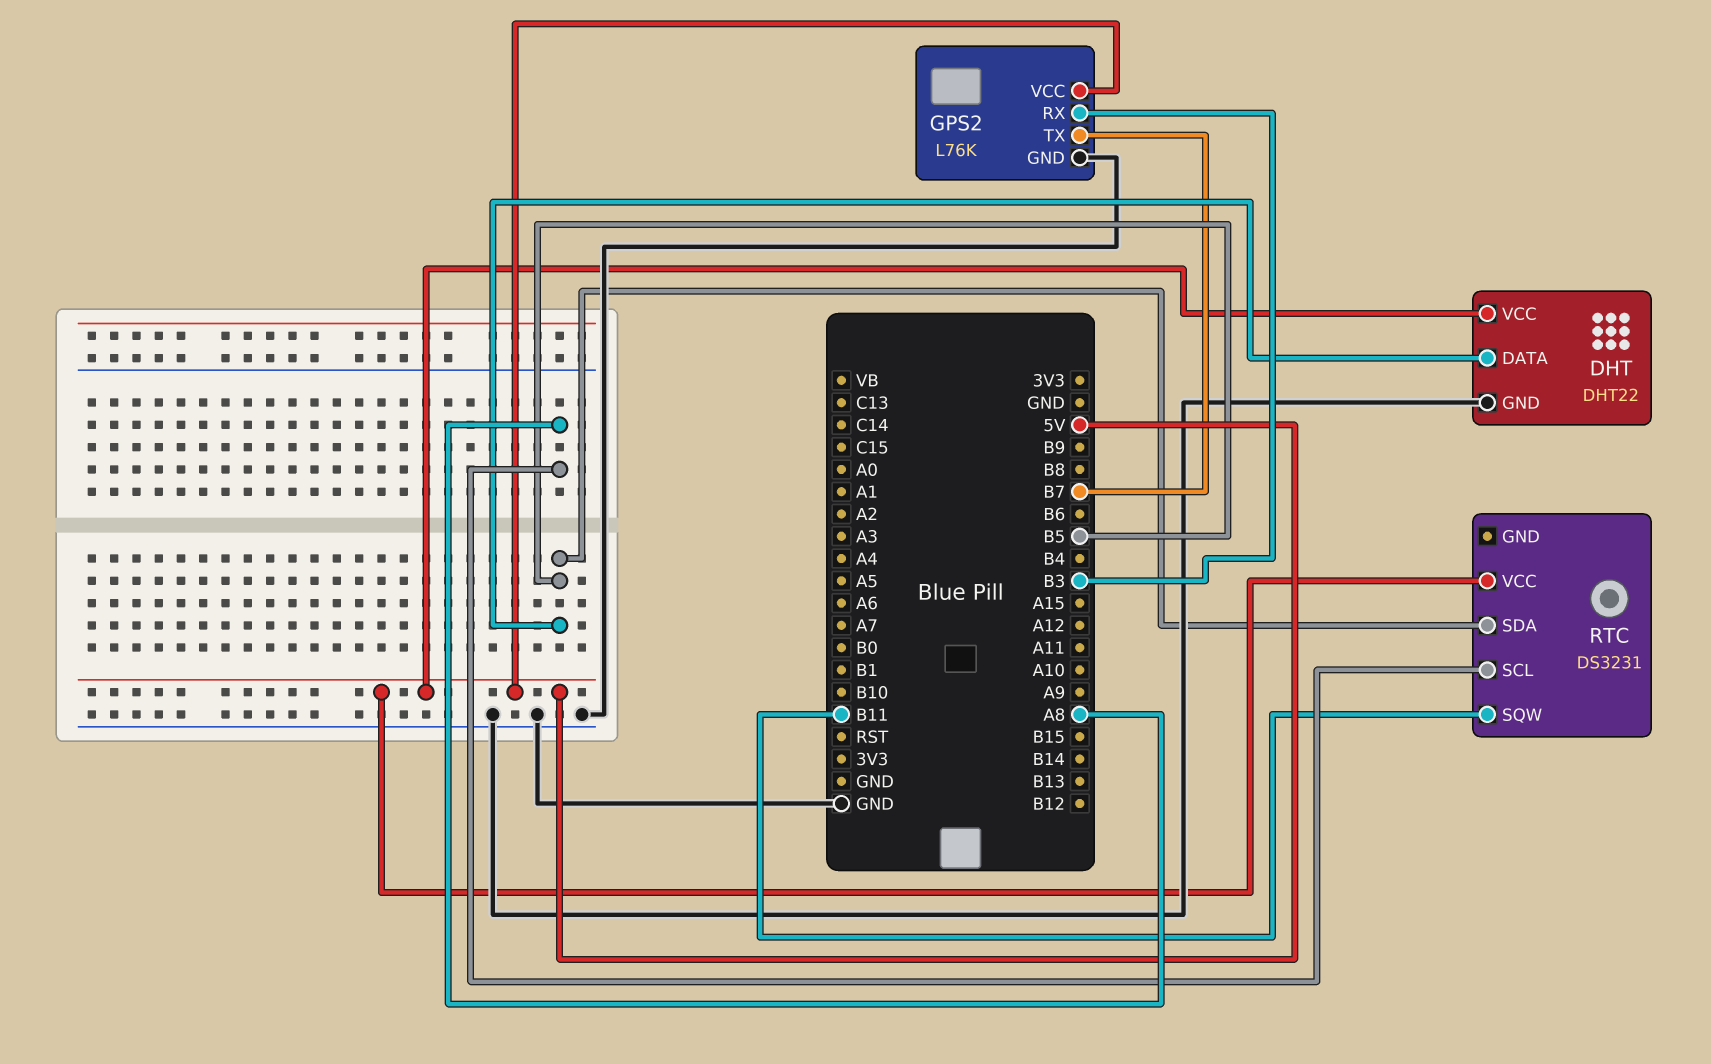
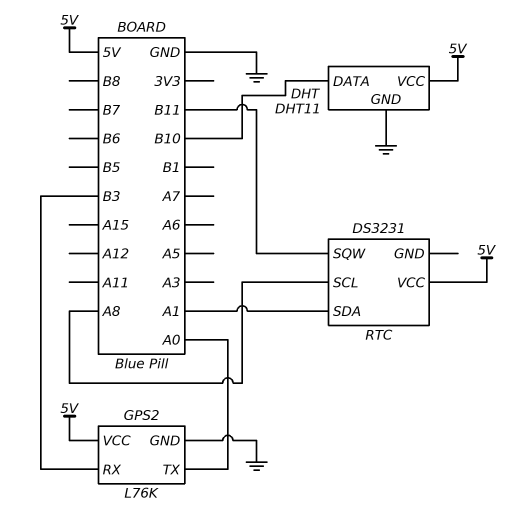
DHT: DHT22 -> DHT11
DHT pin DATA: B5 -> B10
GPS2 pin TX: B7 -> A0
RTC pin SDA: B5 -> A1

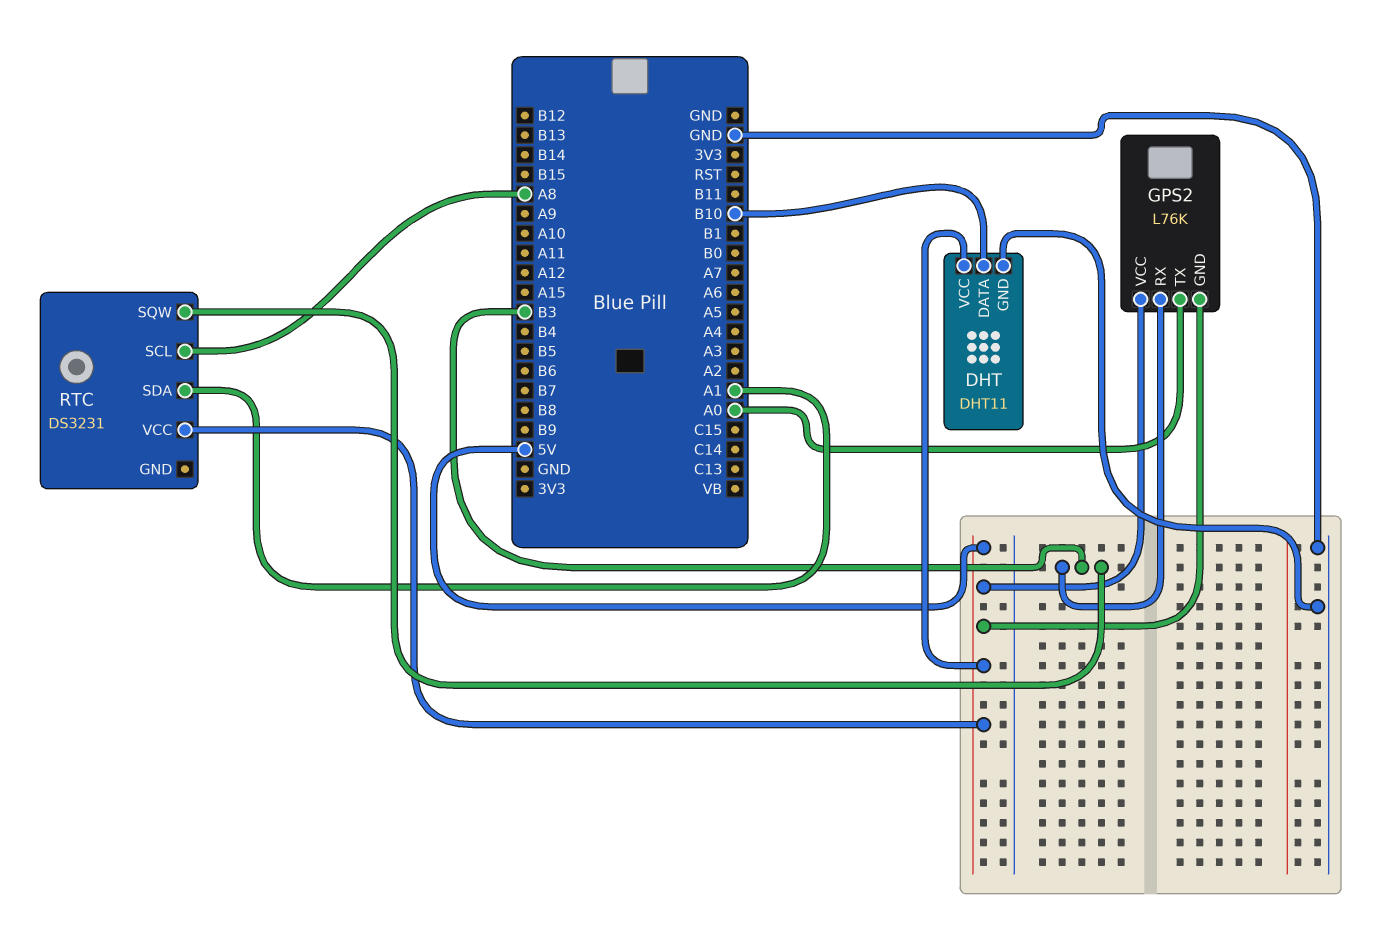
GPS2 pin GND: GND -> 5V
RTC pin SQW: B11 -> B3

